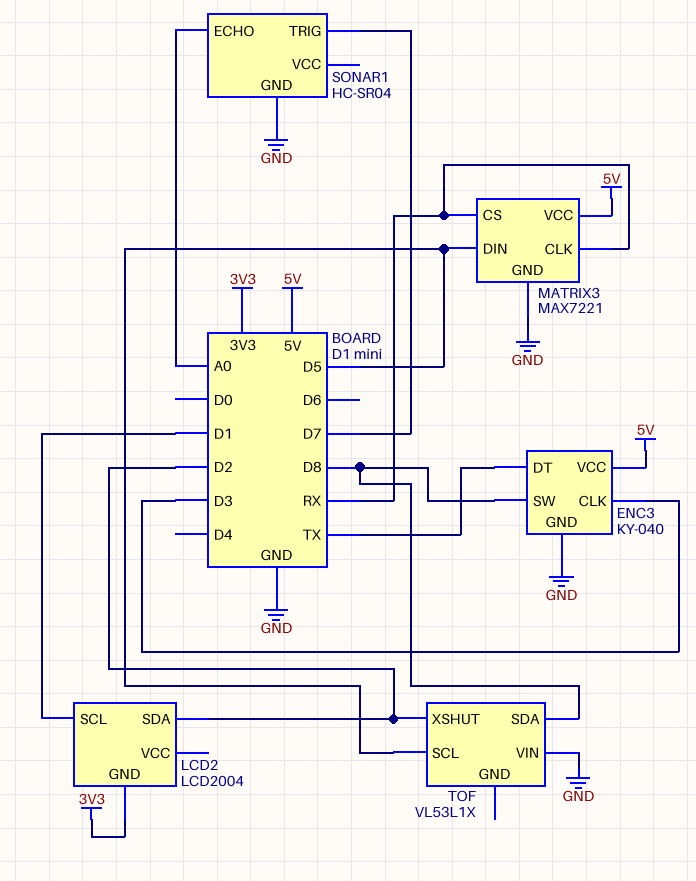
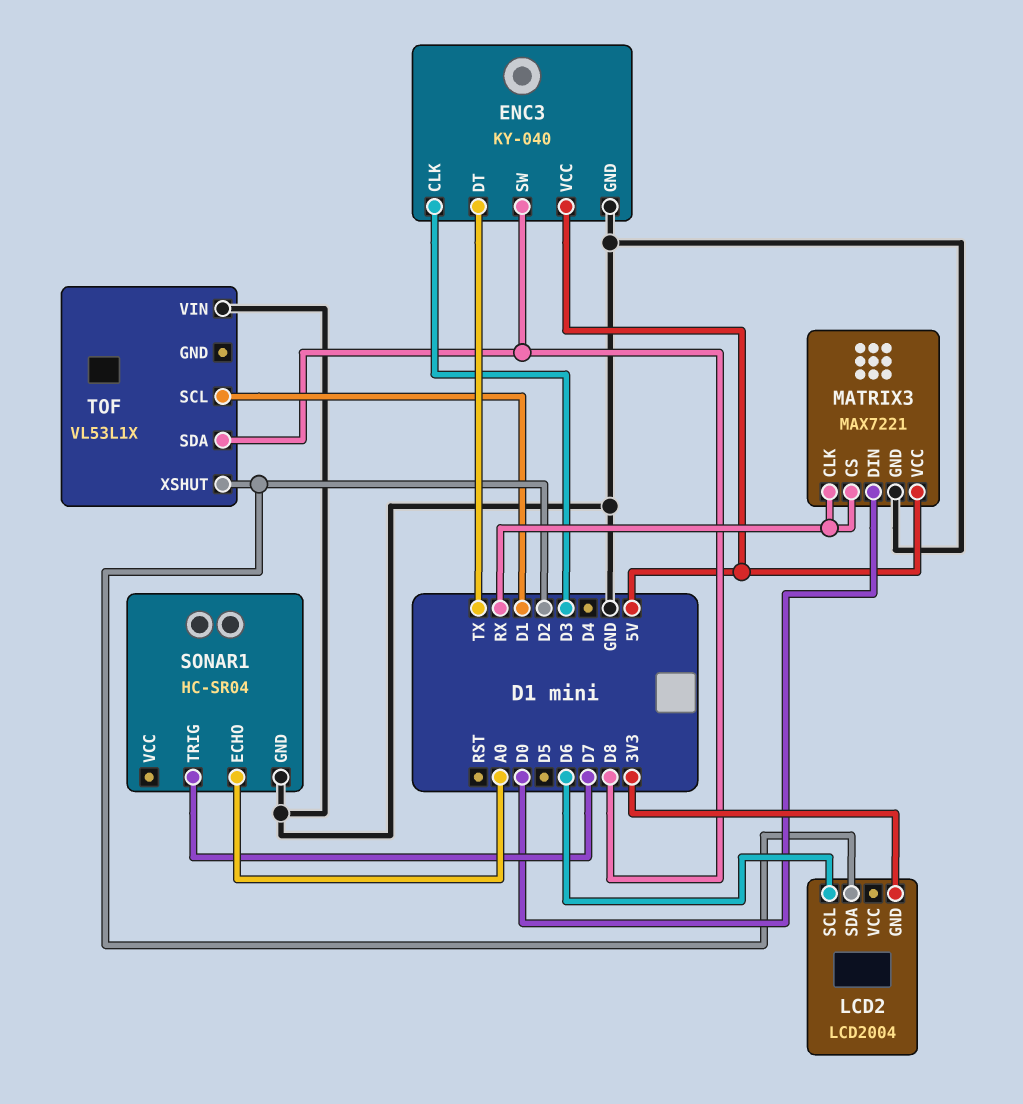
LCD2 pin SCL: D1 -> D6
MATRIX3 pin DIN: D5 -> D0
TOF pin SCL: D5 -> D1

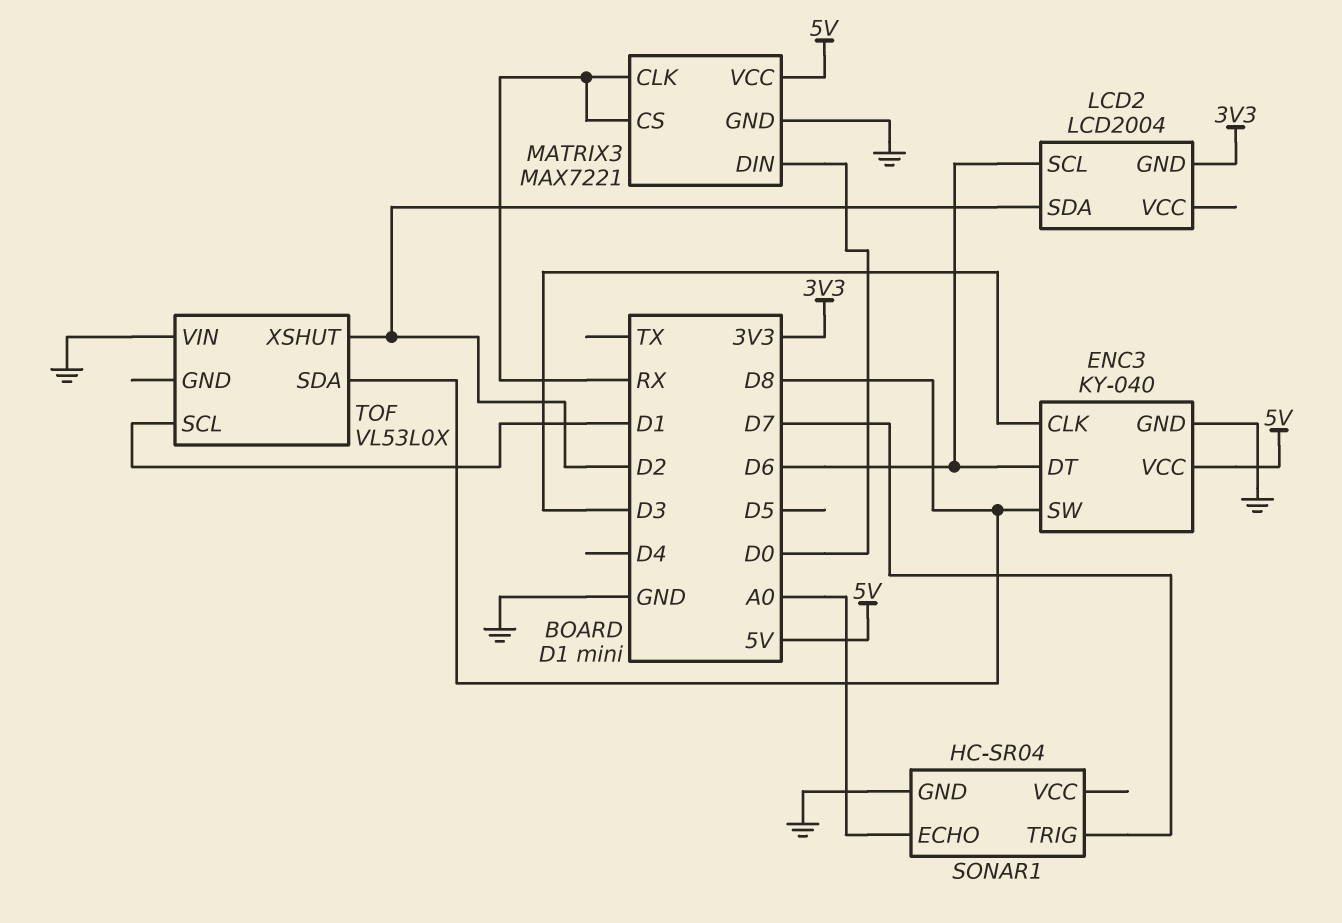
ENC3 pin DT: TX -> D6
TOF: VL53L1X -> VL53L0X

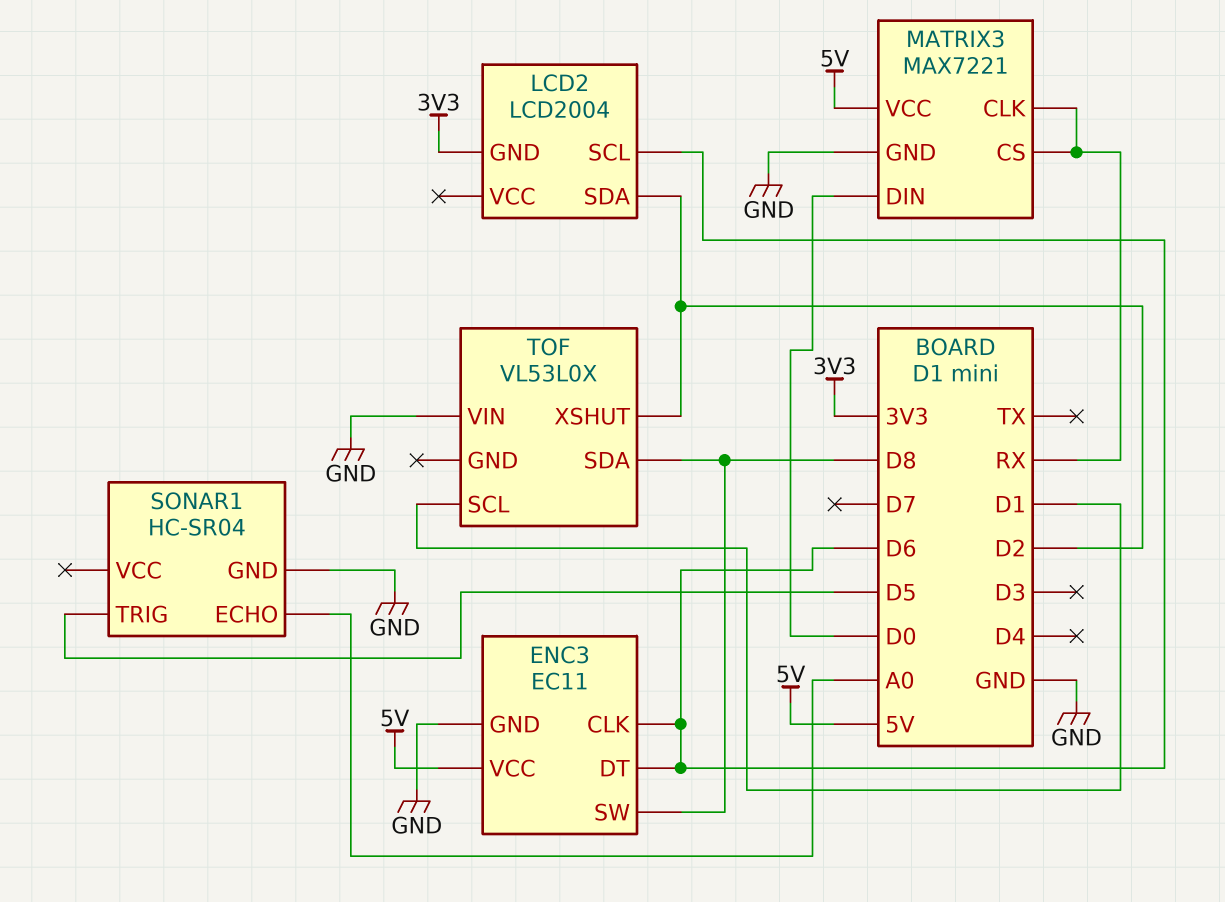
ENC3: KY-040 -> EC11
ENC3 pin CLK: D3 -> D6
SONAR1 pin TRIG: D7 -> D5

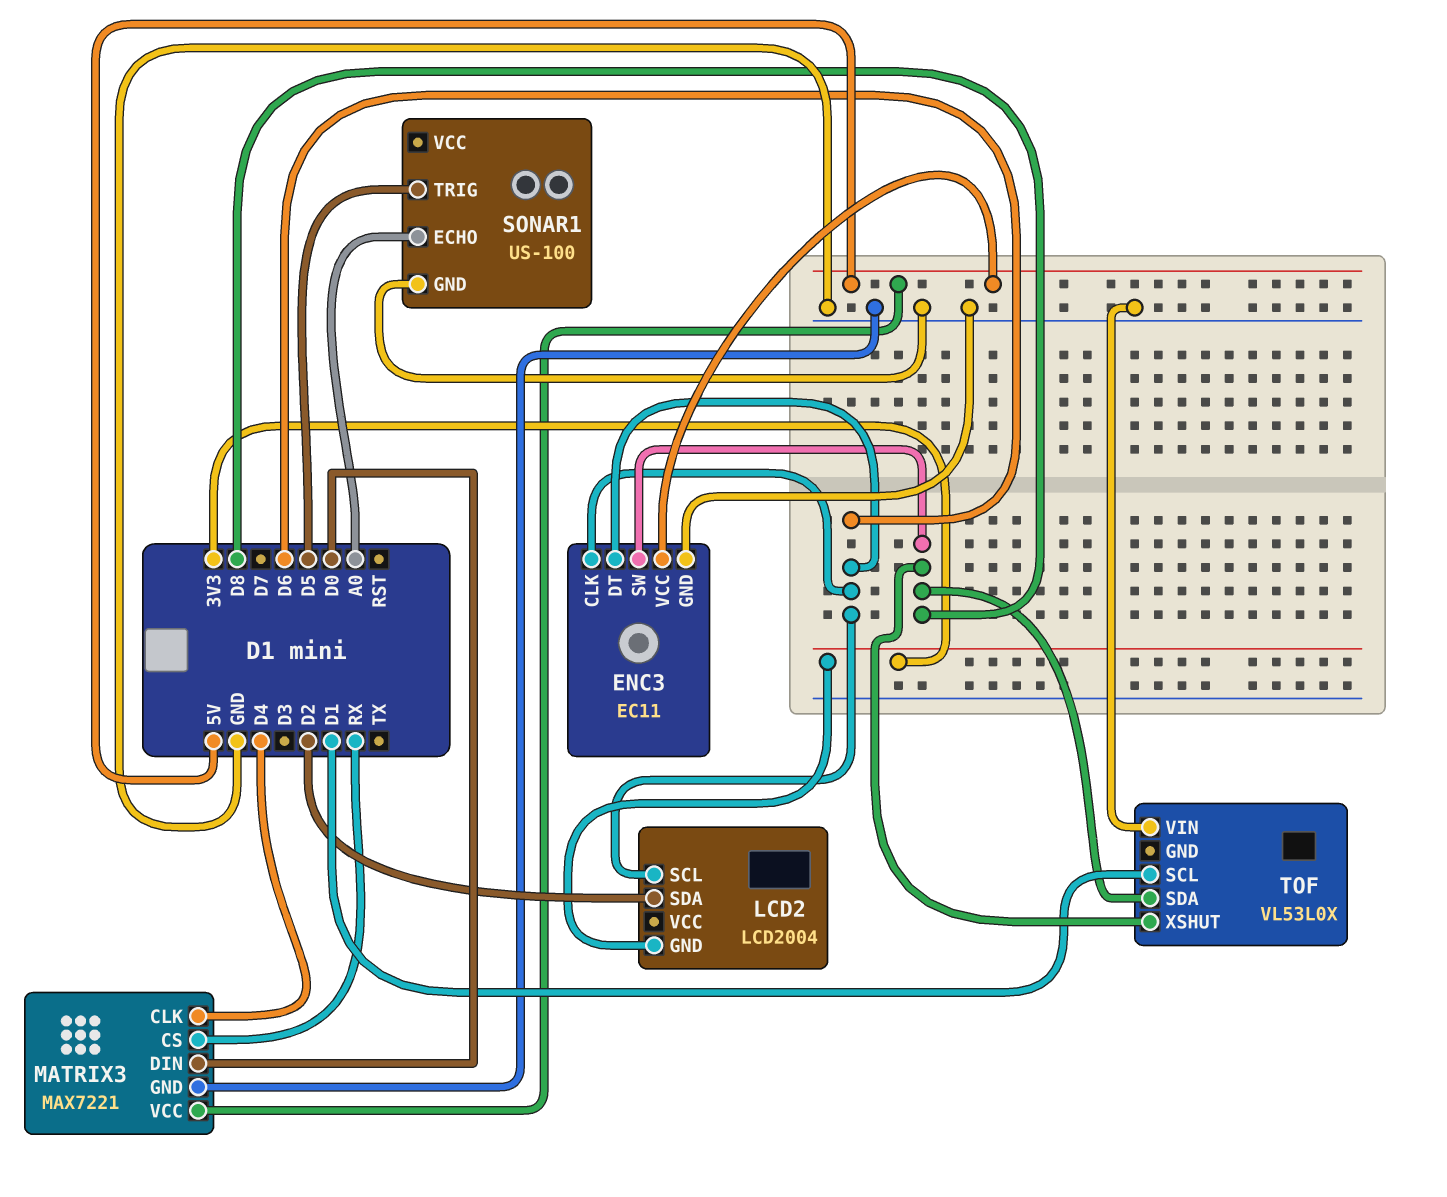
MATRIX3 pin CLK: RX -> D4
SONAR1: HC-SR04 -> US-100
TOF pin XSHUT: D2 -> D8

